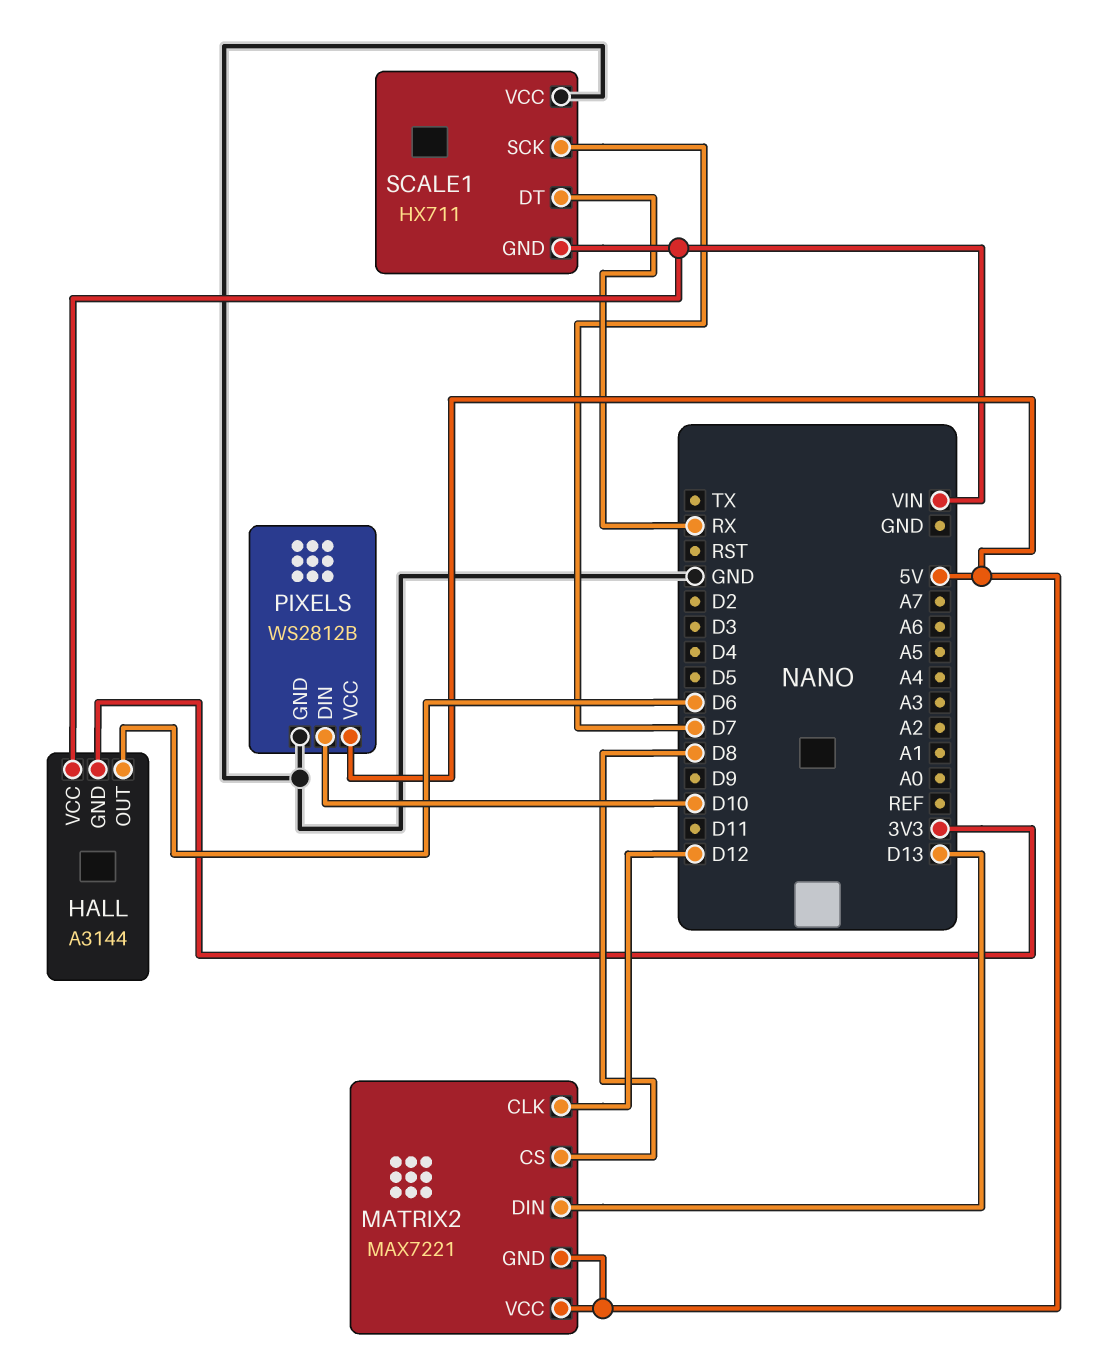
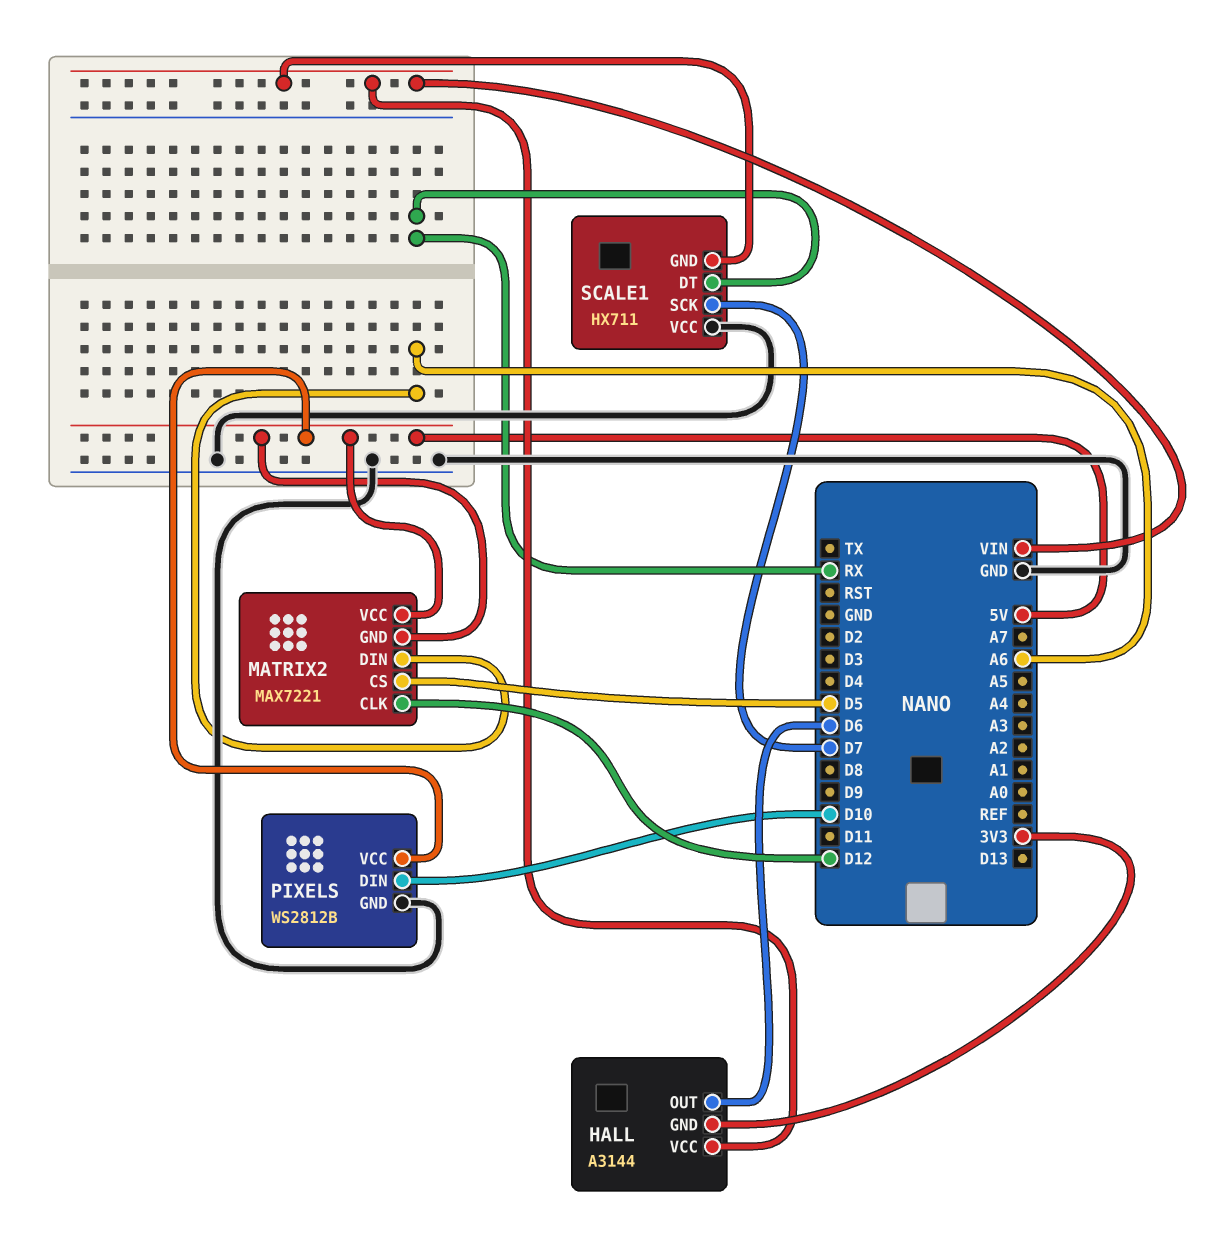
MATRIX2 pin CS: D8 -> D5
MATRIX2 pin DIN: D13 -> A6

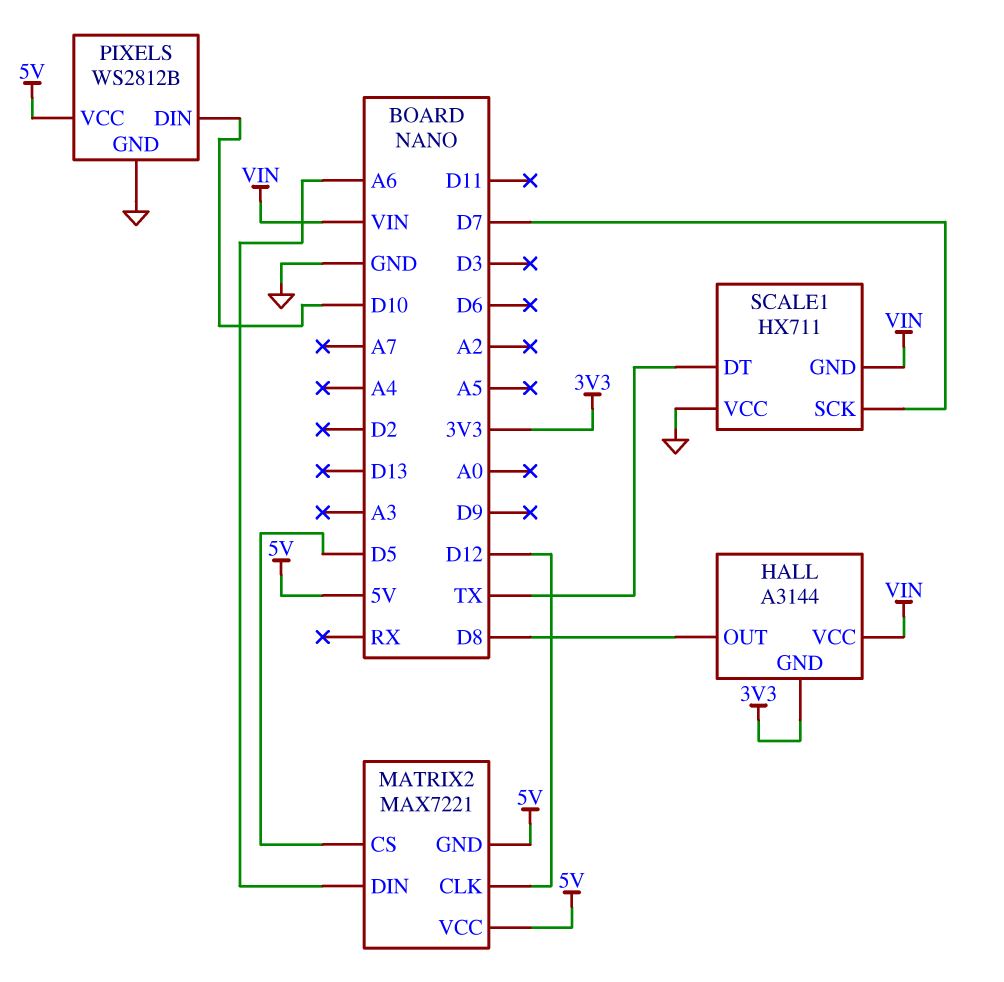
HALL pin OUT: D6 -> D8
SCALE1 pin DT: RX -> TX

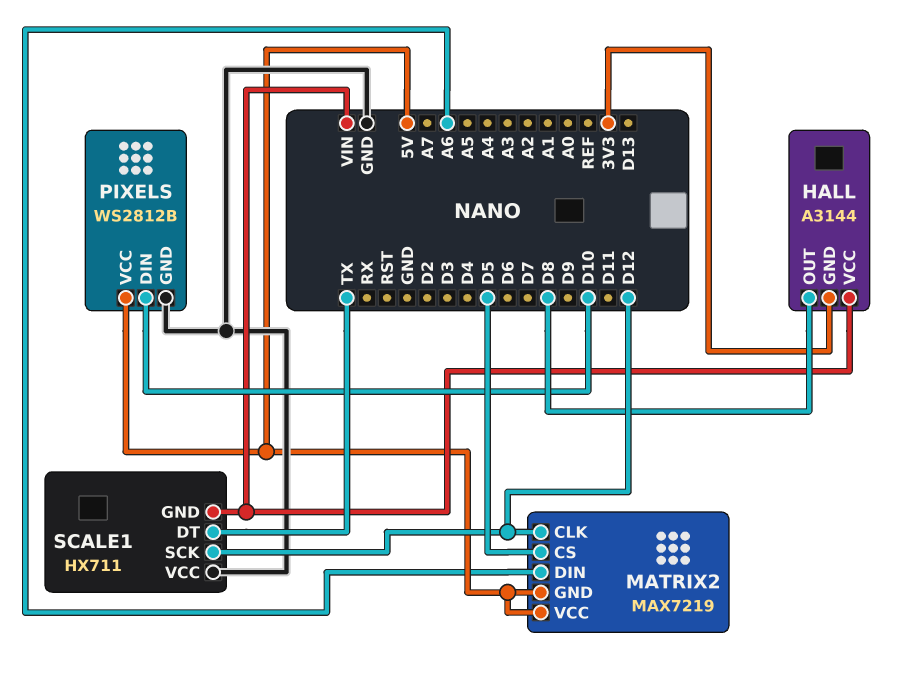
MATRIX2: MAX7221 -> MAX7219
SCALE1 pin SCK: D7 -> D12

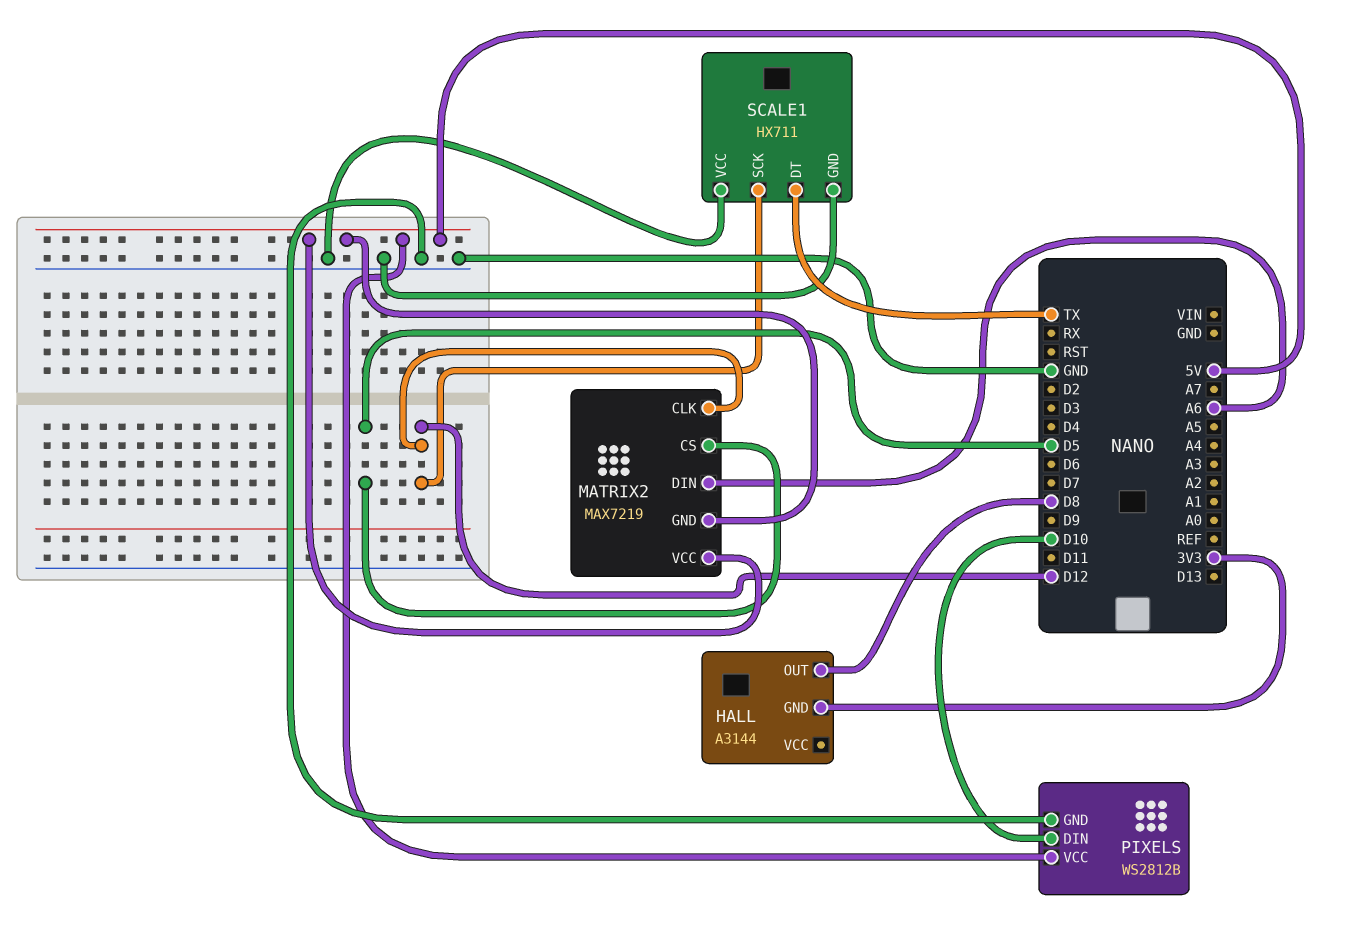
HALL pin VCC: VIN -> none
SCALE1 pin GND: VIN -> GND

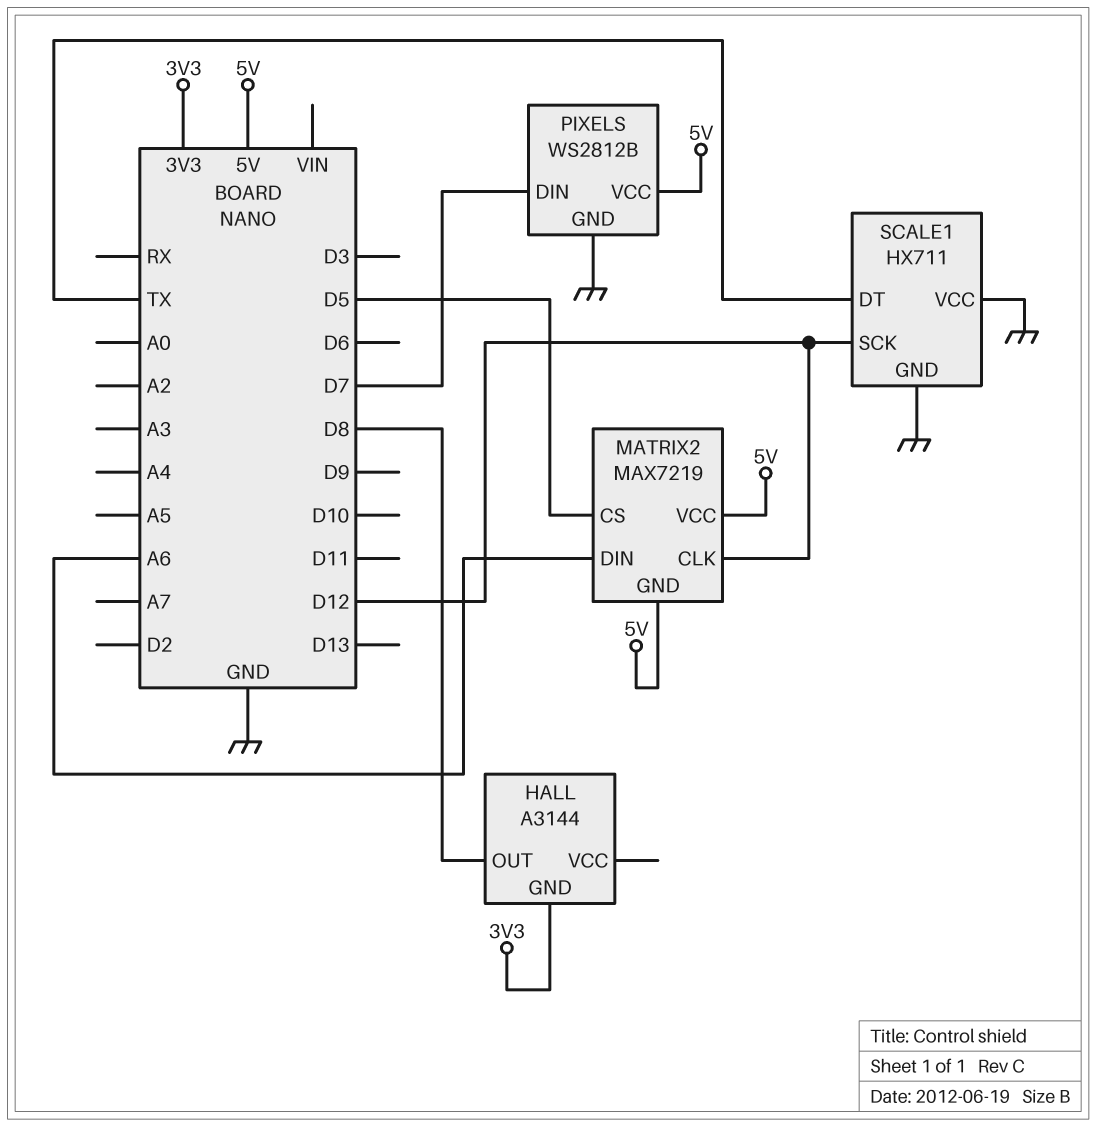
PIXELS pin DIN: D10 -> D7

